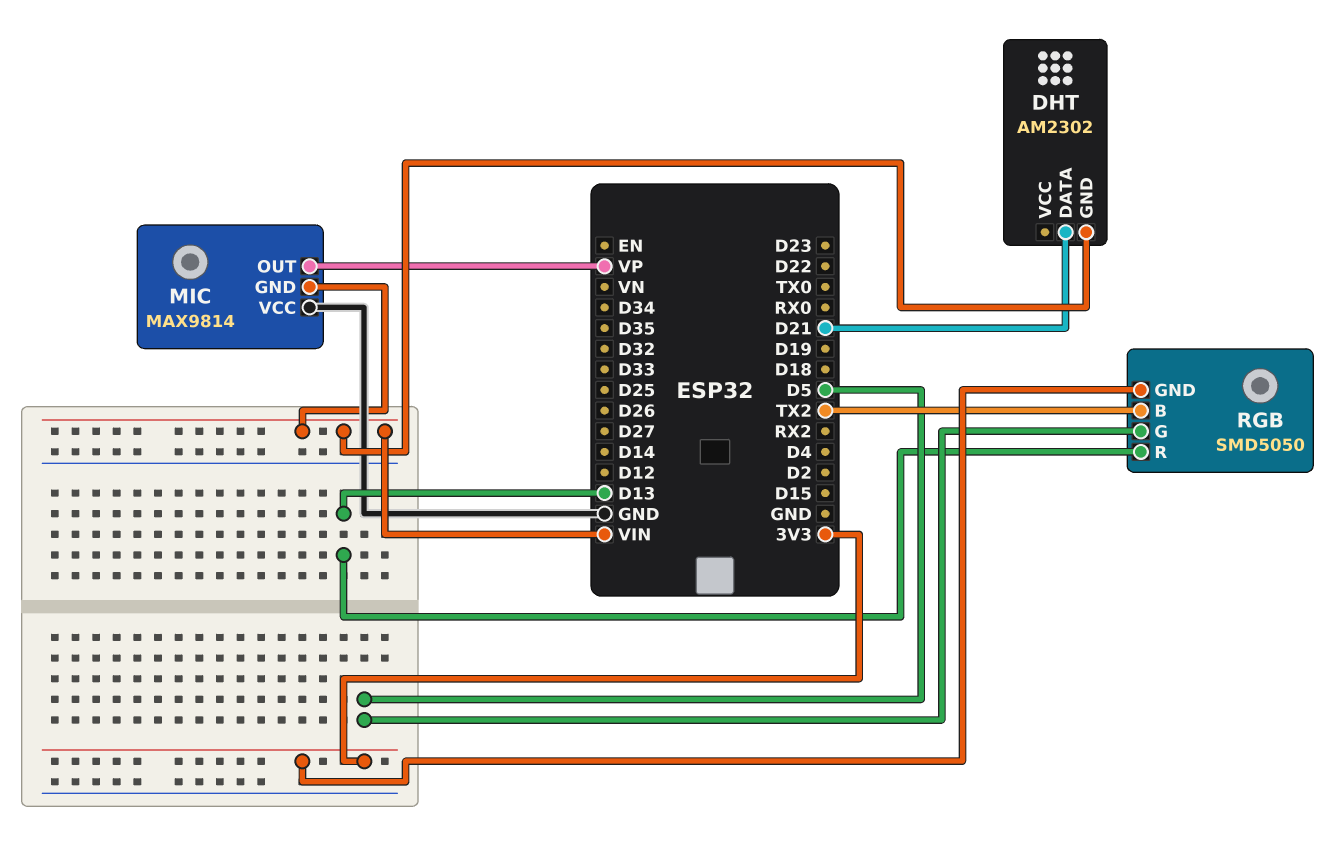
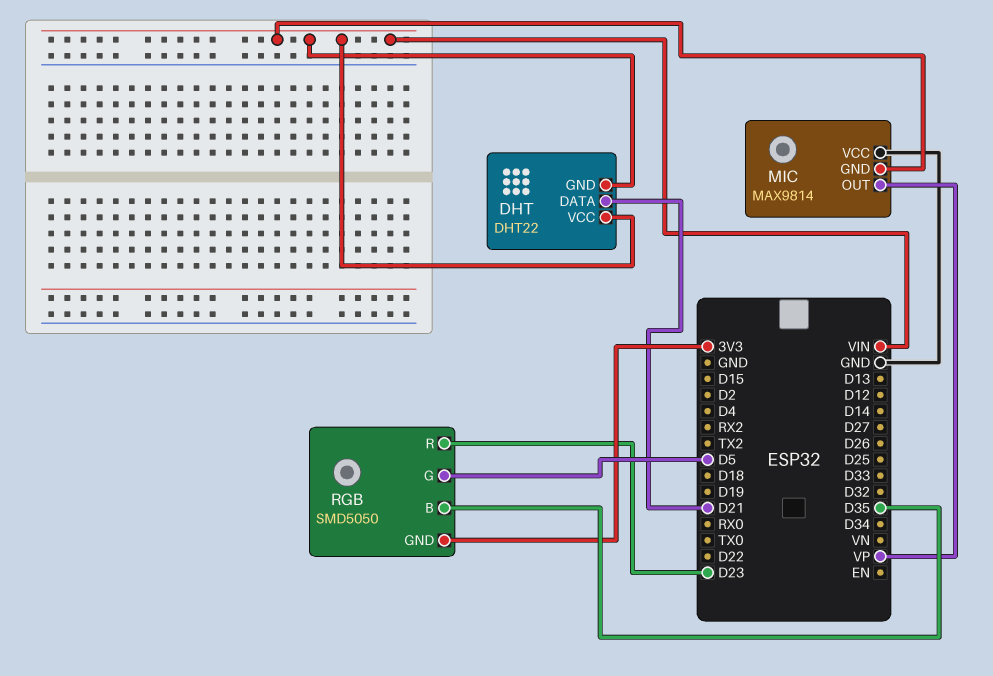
DHT: AM2302 -> DHT22
DHT pin VCC: none -> VIN
RGB pin B: TX2 -> D35
RGB pin R: D13 -> D23

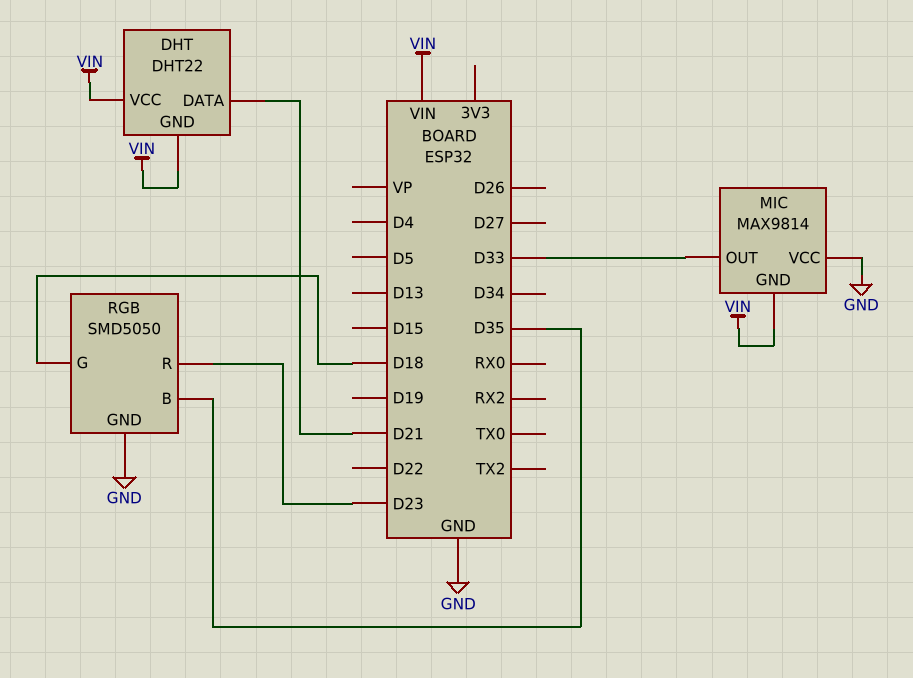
MIC pin OUT: VP -> D33
RGB pin G: D5 -> D18
RGB pin GND: 3V3 -> GND

